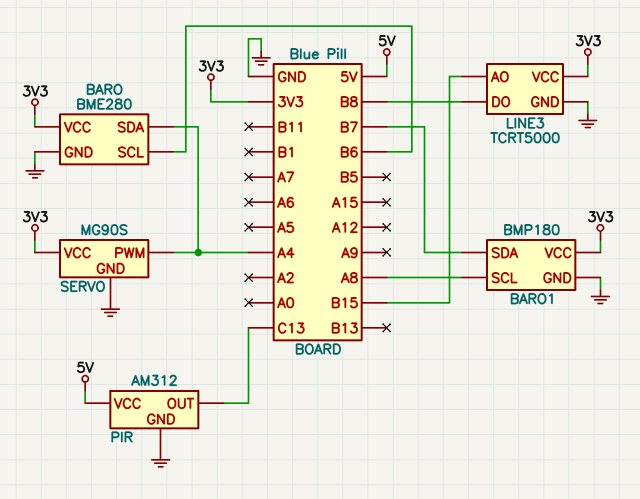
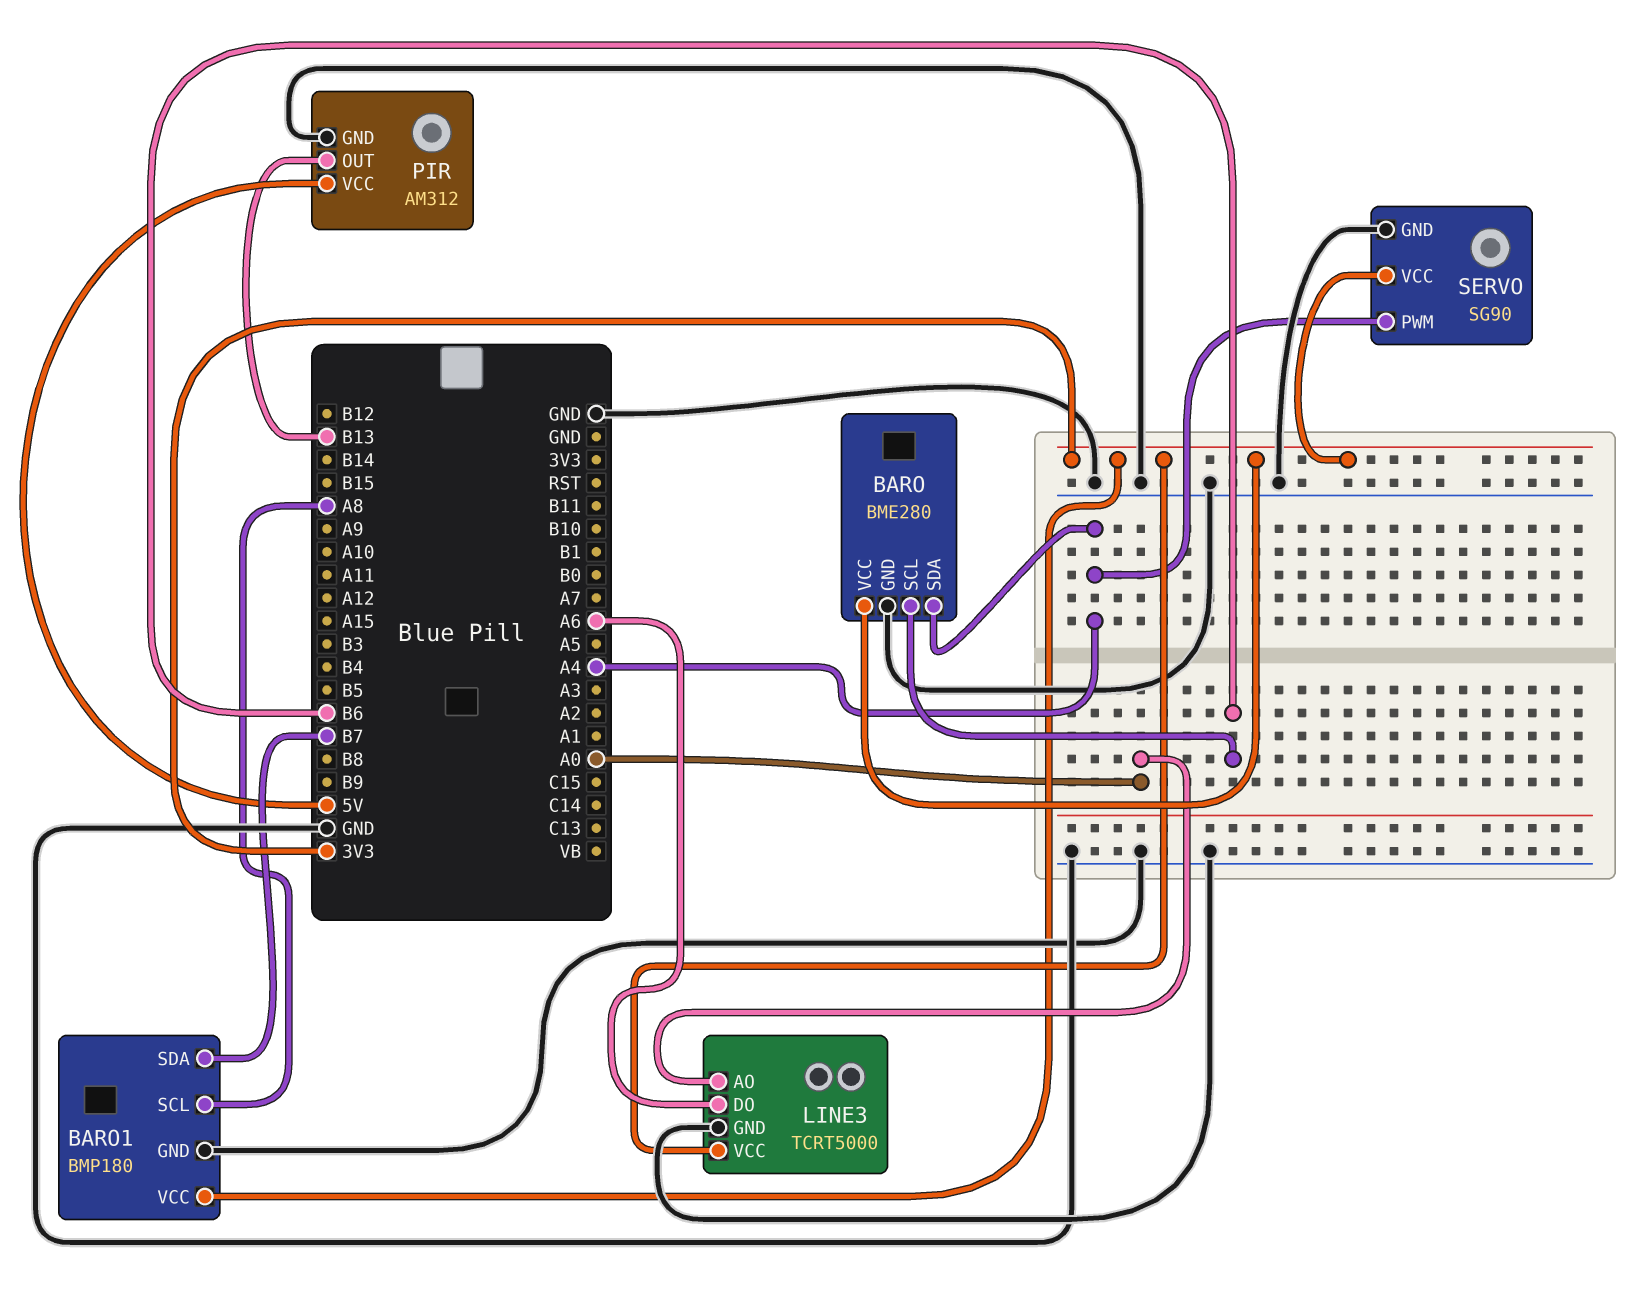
LINE3 pin AO: B15 -> A0
LINE3 pin DO: B8 -> A6
PIR pin OUT: C13 -> B13
SERVO: MG90S -> SG90

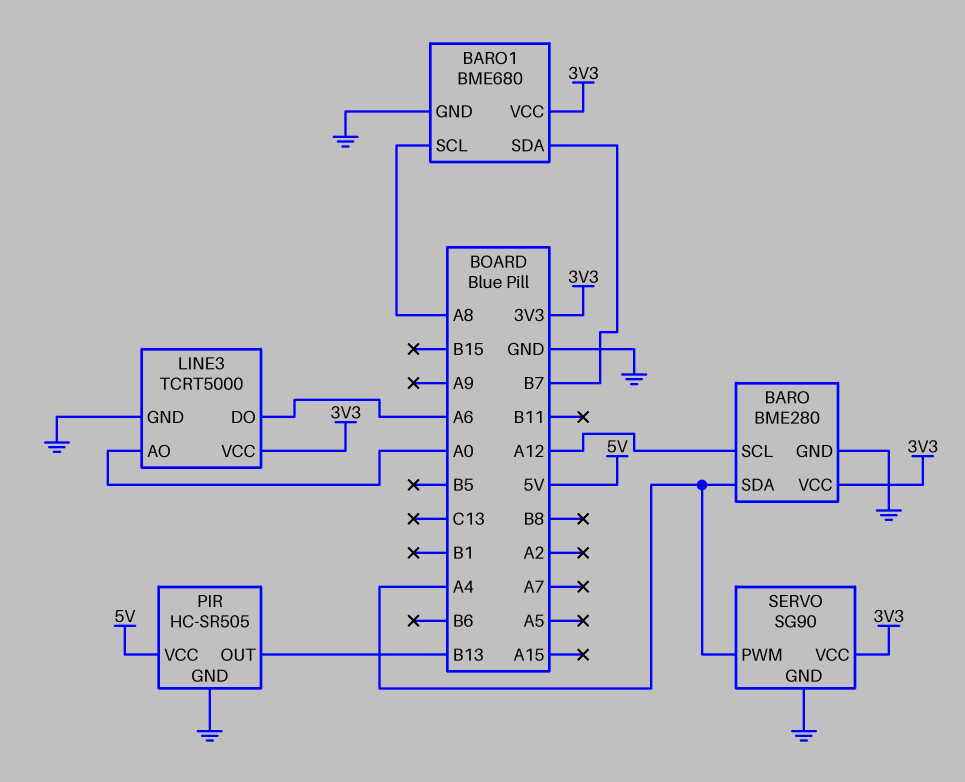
BARO pin SCL: B6 -> A12
BARO1: BMP180 -> BME680
PIR: AM312 -> HC-SR505

